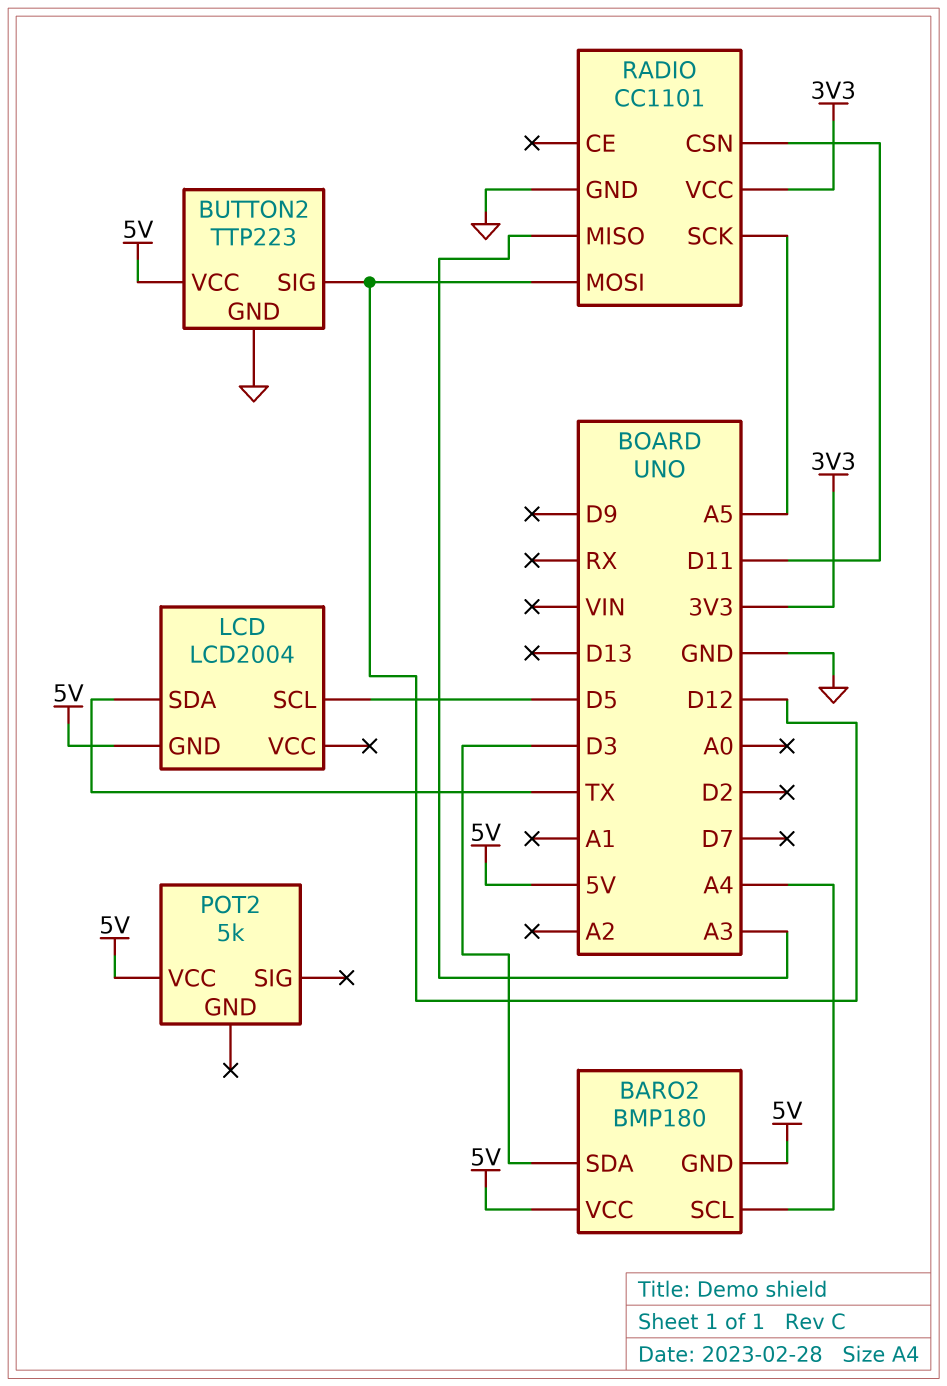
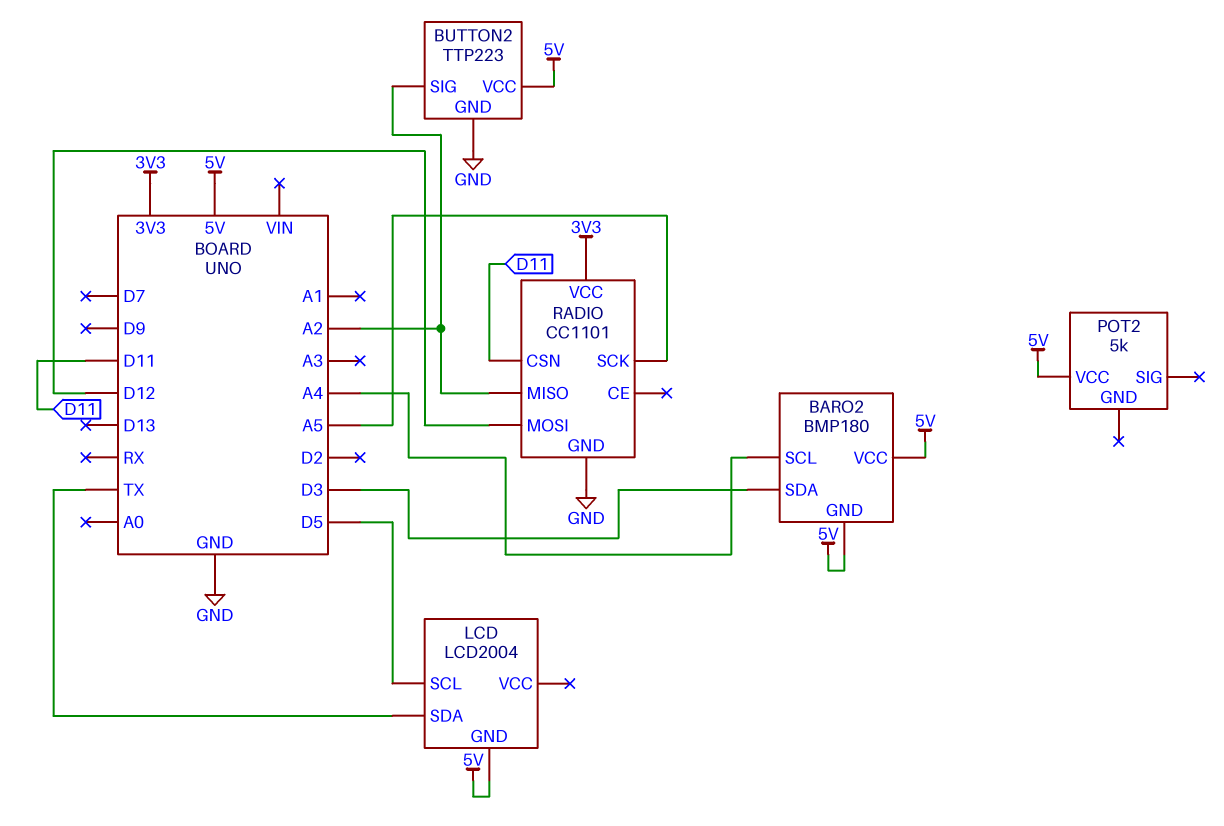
BUTTON2 pin SIG: D12 -> A2
RADIO pin MISO: A3 -> A2

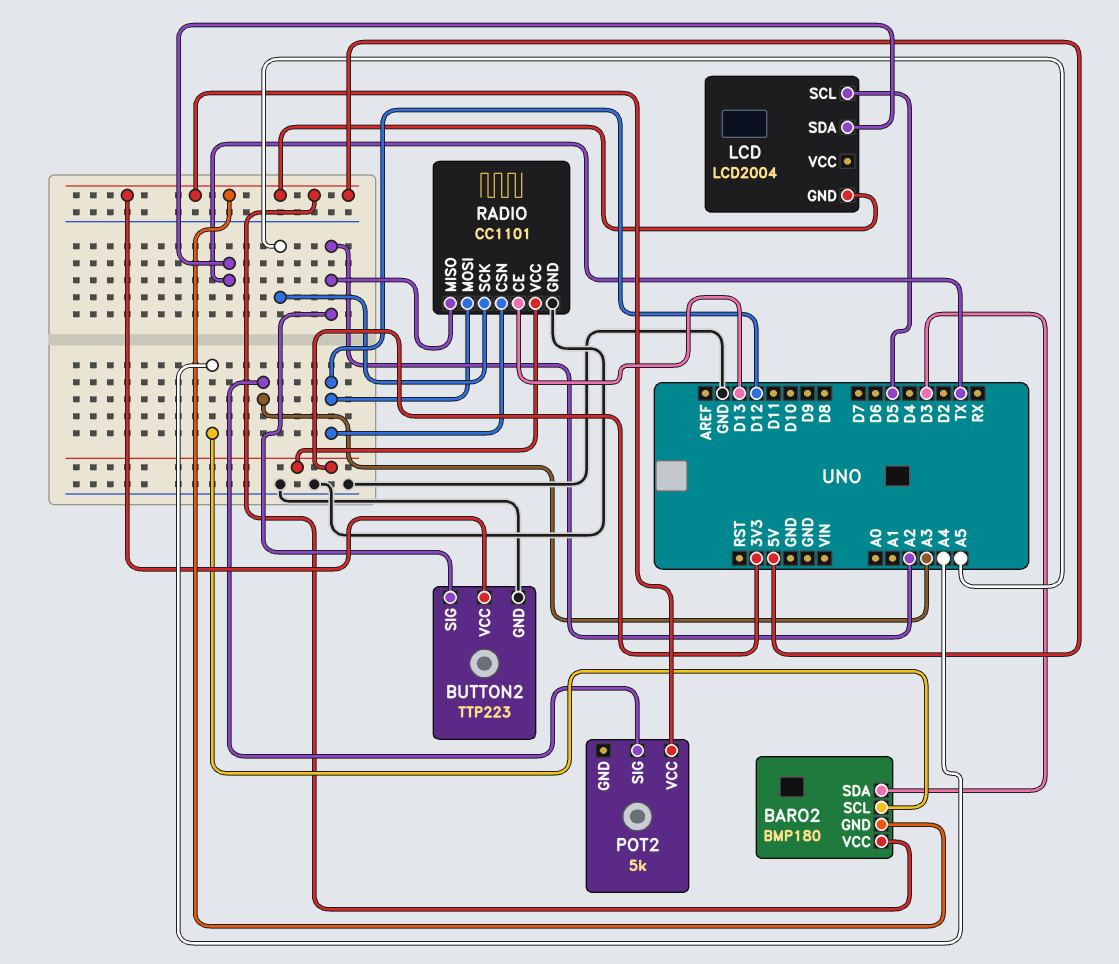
POT2 pin SIG: none -> A3
RADIO pin CE: none -> D13
RADIO pin CSN: D11 -> D12

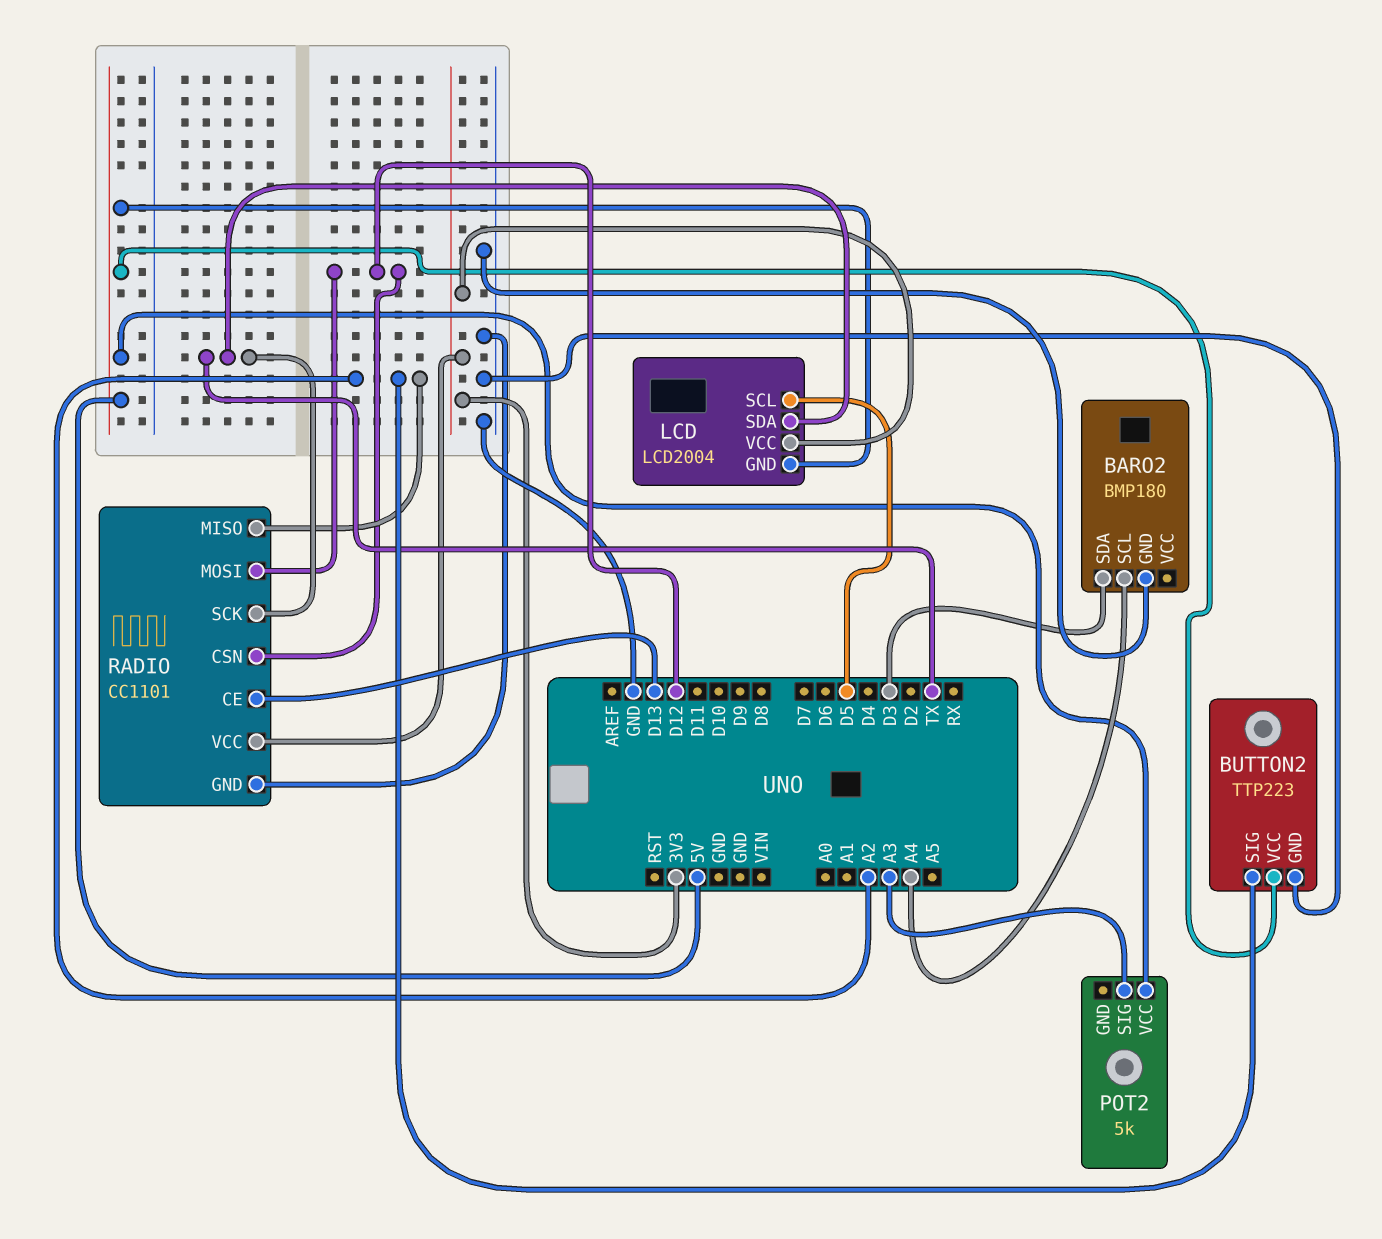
BARO2 pin GND: 5V -> GND
BARO2 pin VCC: 5V -> none
LCD pin VCC: none -> 3V3
RADIO pin SCK: A5 -> TX

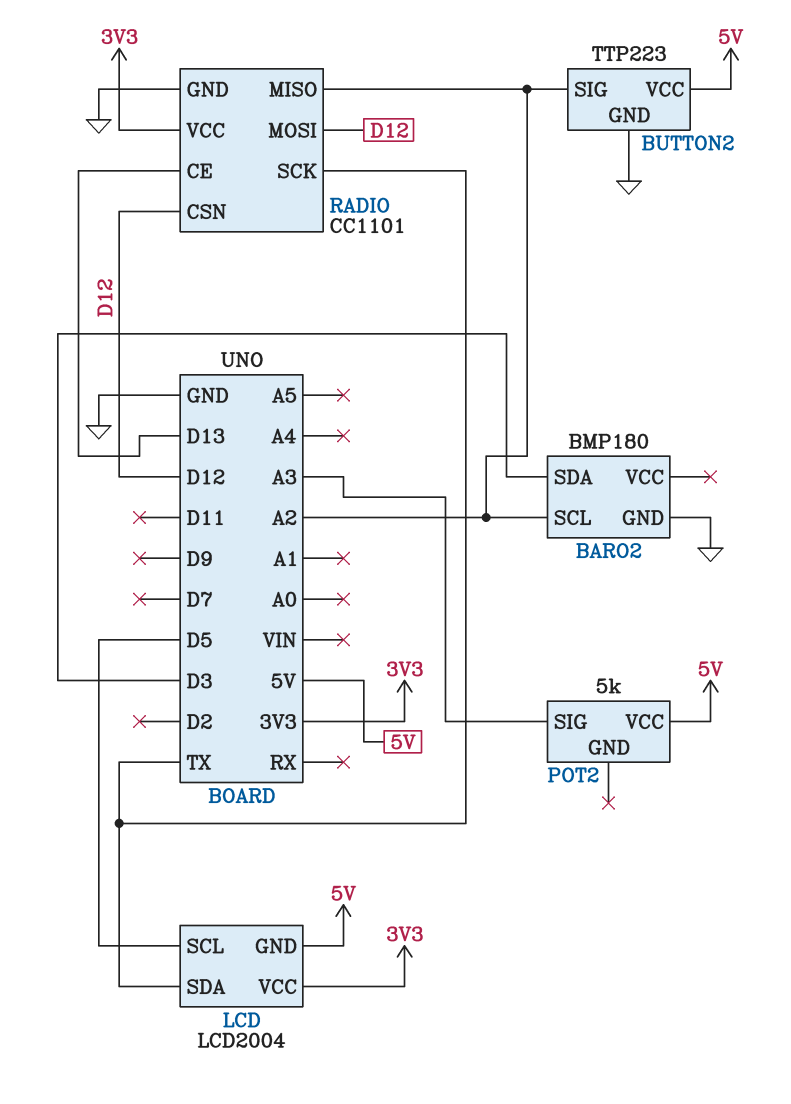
BARO2 pin SCL: A4 -> A2

